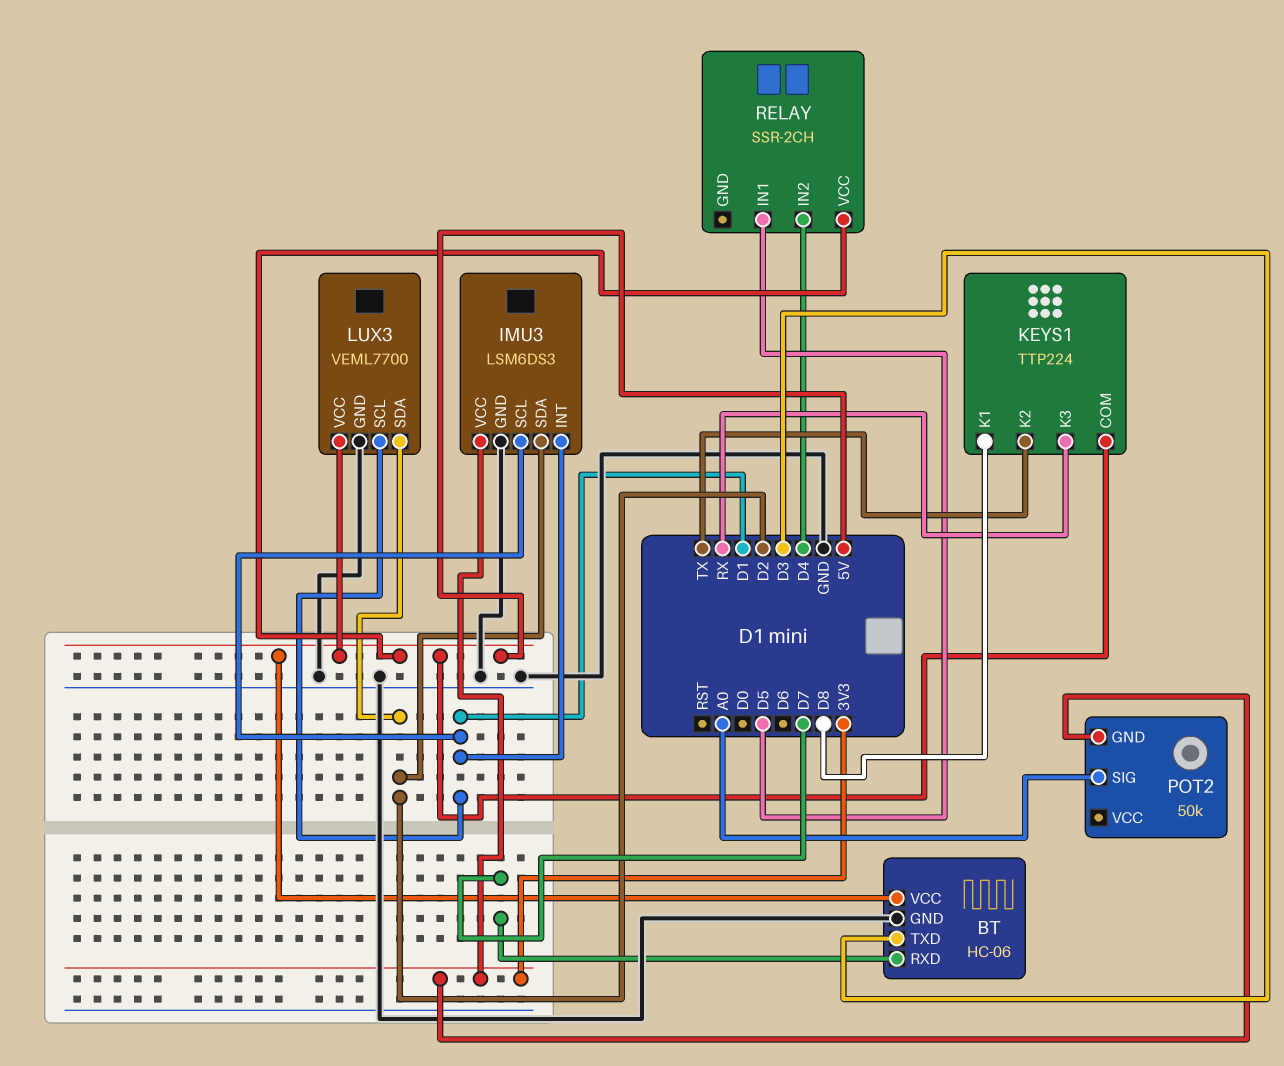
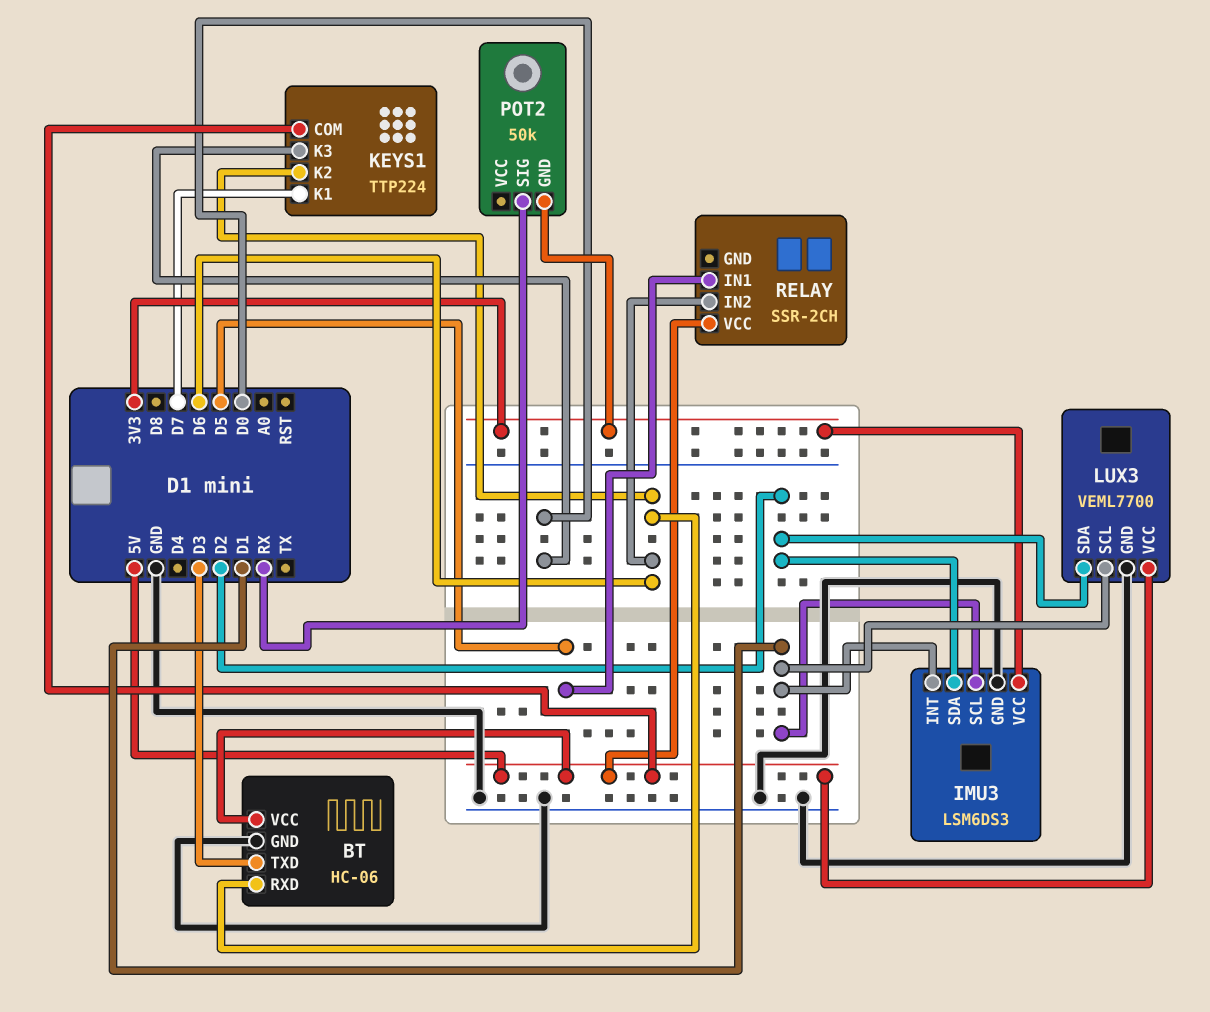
BT pin RXD: D7 -> D6
KEYS1 pin K1: D8 -> D7
KEYS1 pin K2: TX -> D6
KEYS1 pin K3: RX -> D0
POT2 pin SIG: A0 -> RX
RELAY pin IN2: D4 -> D6

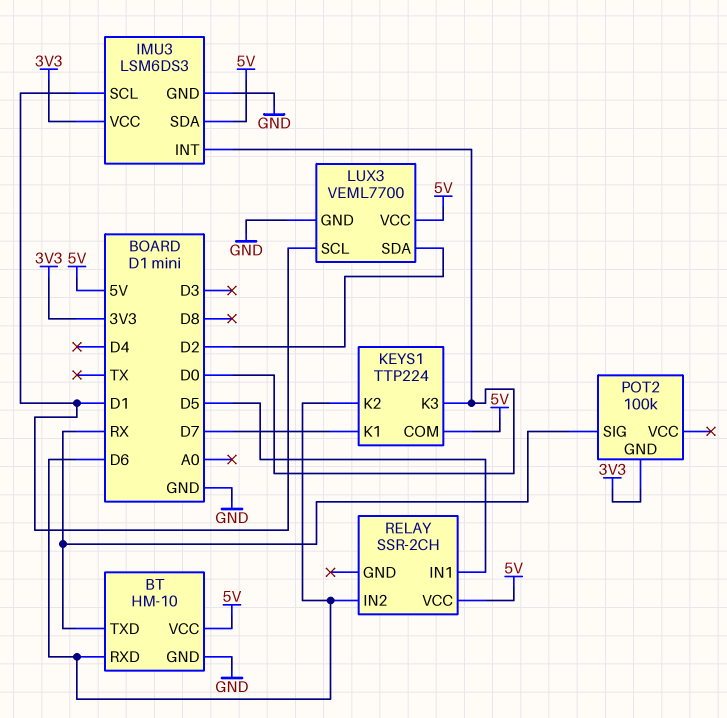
BT: HC-06 -> HM-10
BT pin TXD: D3 -> RX
IMU3 pin INT: D1 -> D0
IMU3 pin SDA: D2 -> 5V
POT2: 50k -> 100k

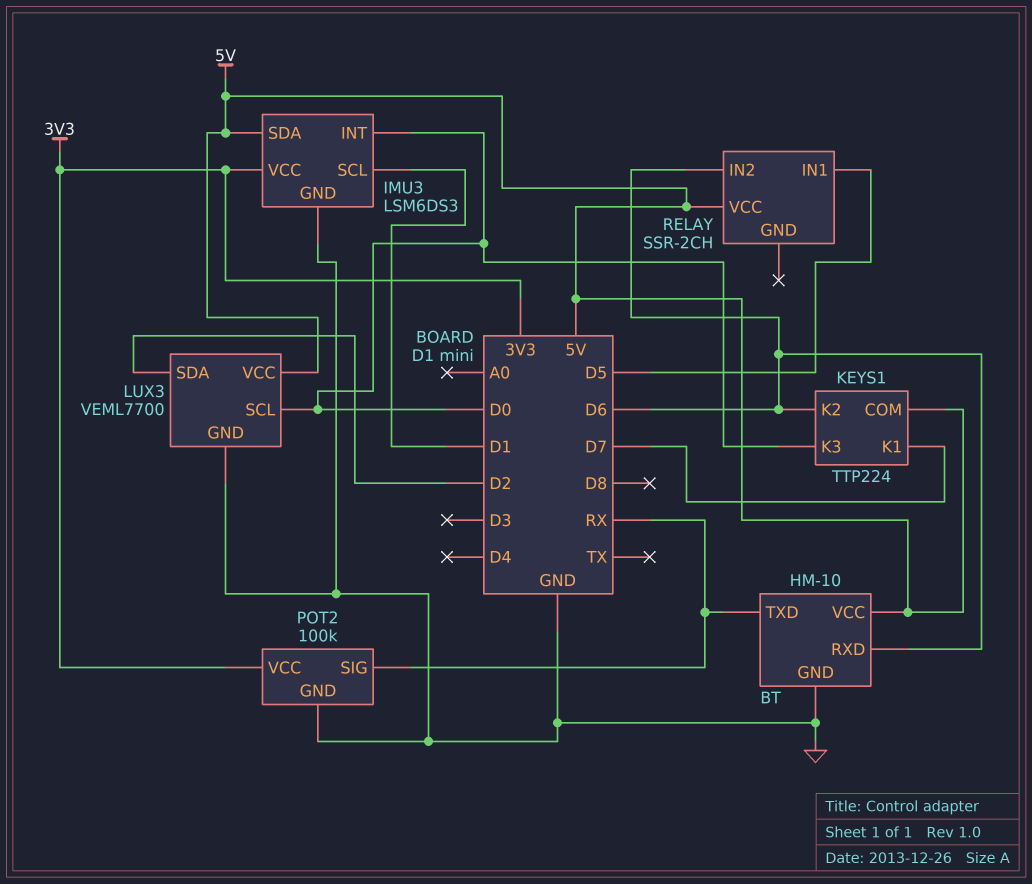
LUX3 pin SCL: D1 -> D0
POT2 pin GND: 3V3 -> GND
POT2 pin VCC: none -> 3V3

